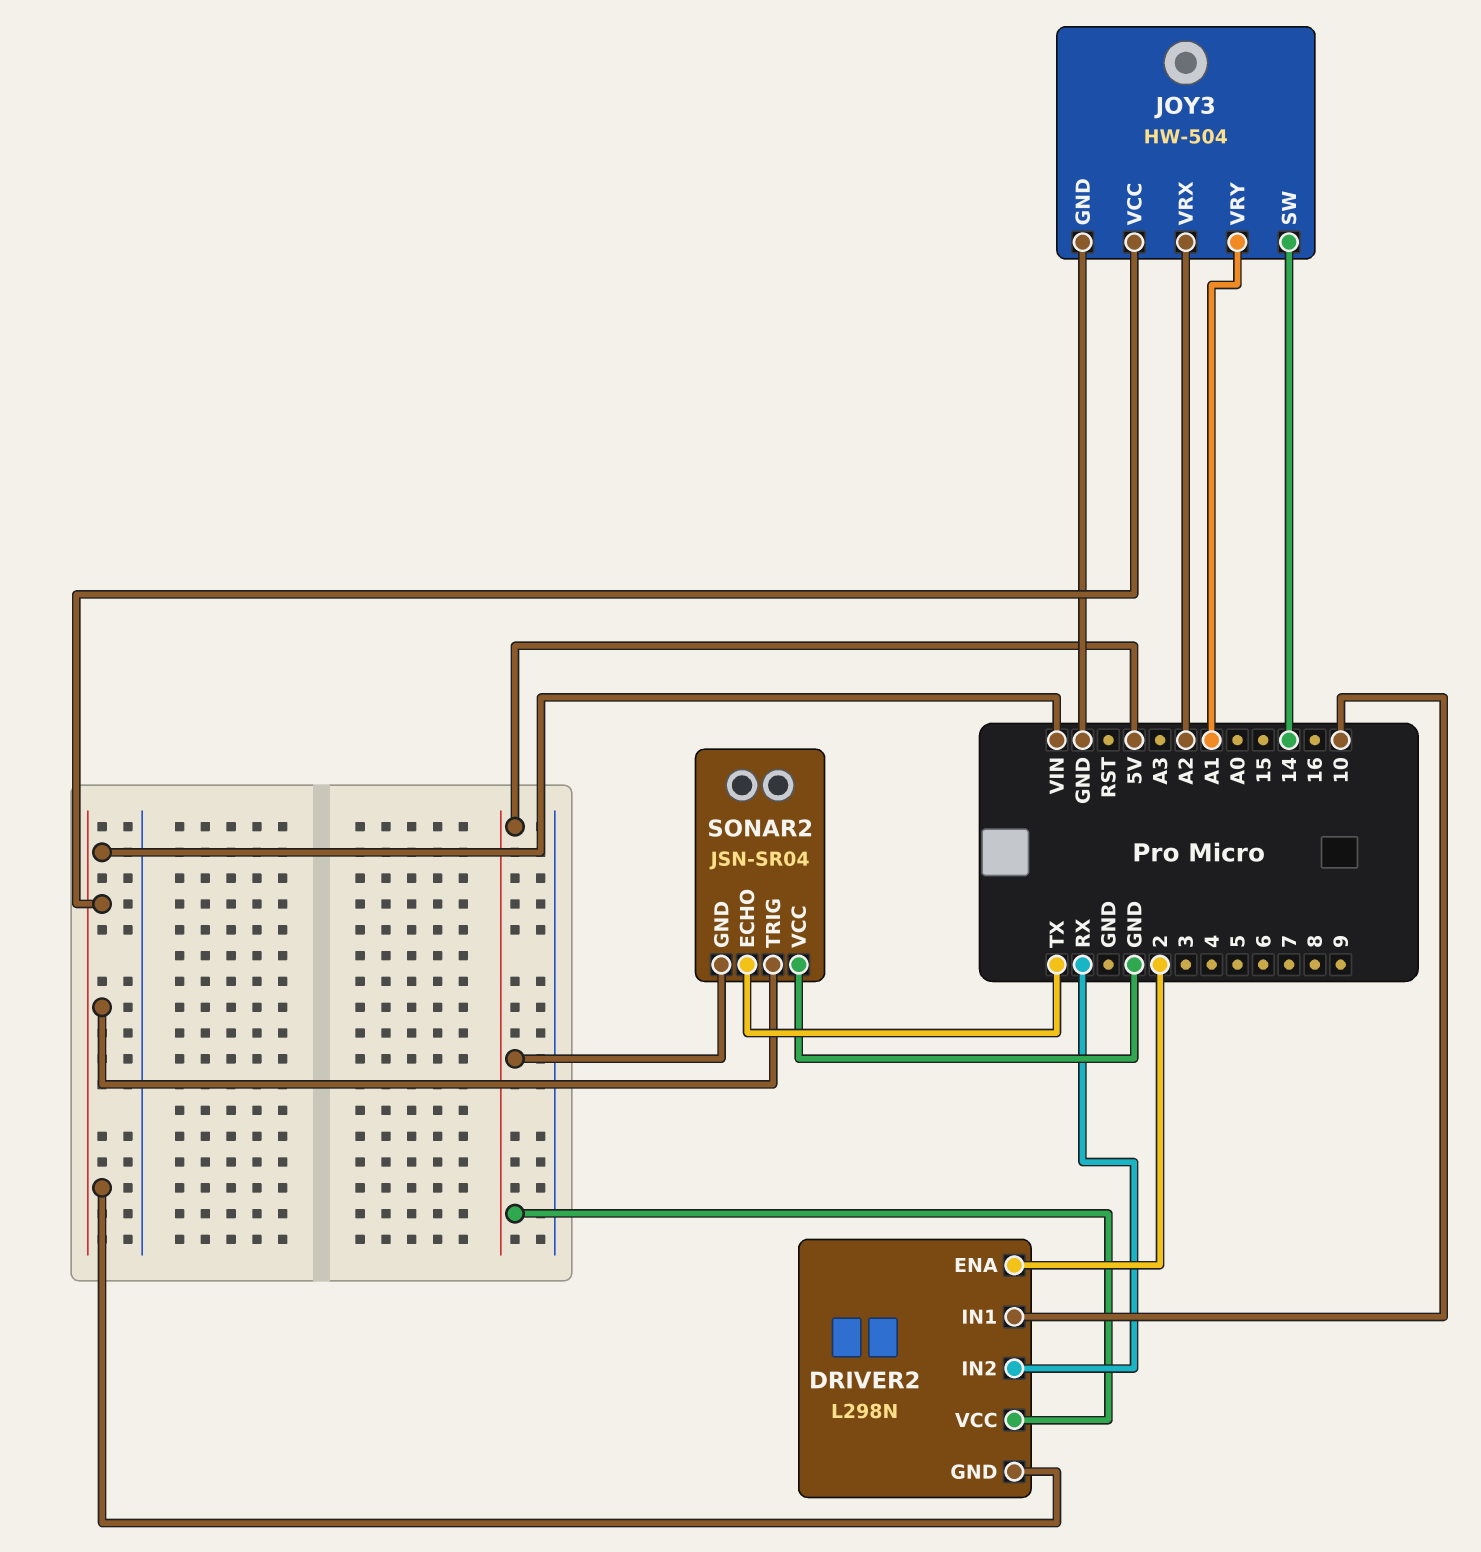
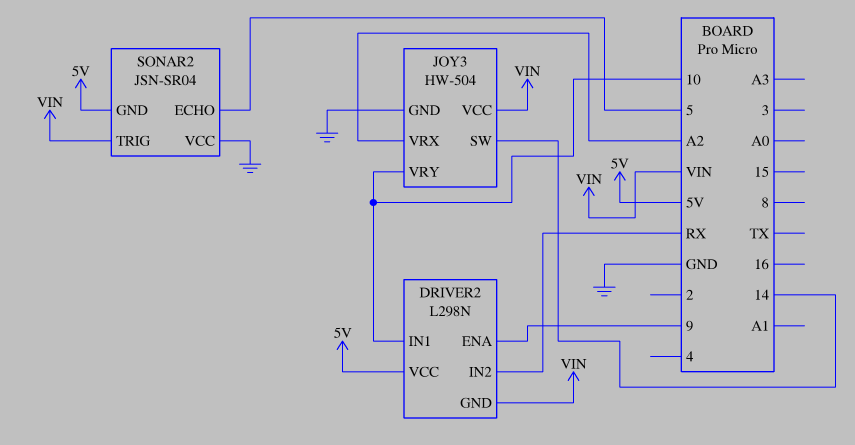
DRIVER2 pin ENA: 2 -> 9
JOY3 pin VRY: A1 -> 10
SONAR2 pin ECHO: TX -> 5

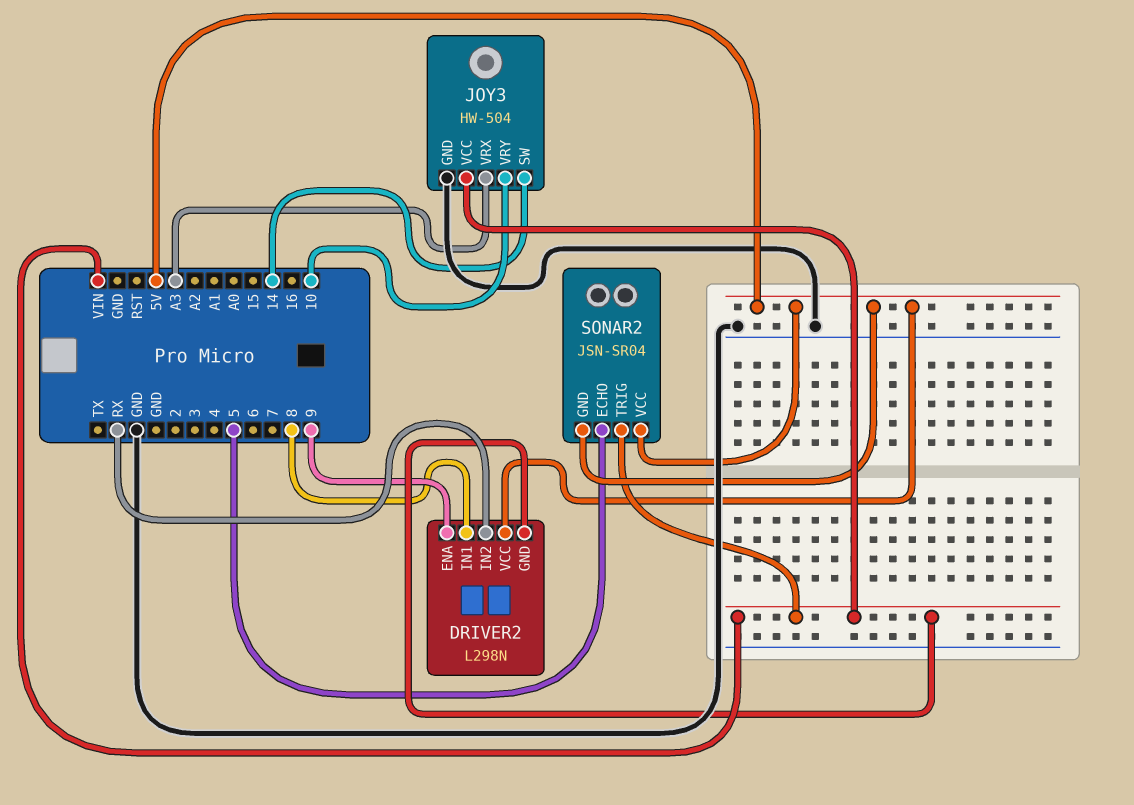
DRIVER2 pin IN1: 10 -> 8
JOY3 pin VRX: A2 -> A3
SONAR2 pin VCC: GND -> 5V

